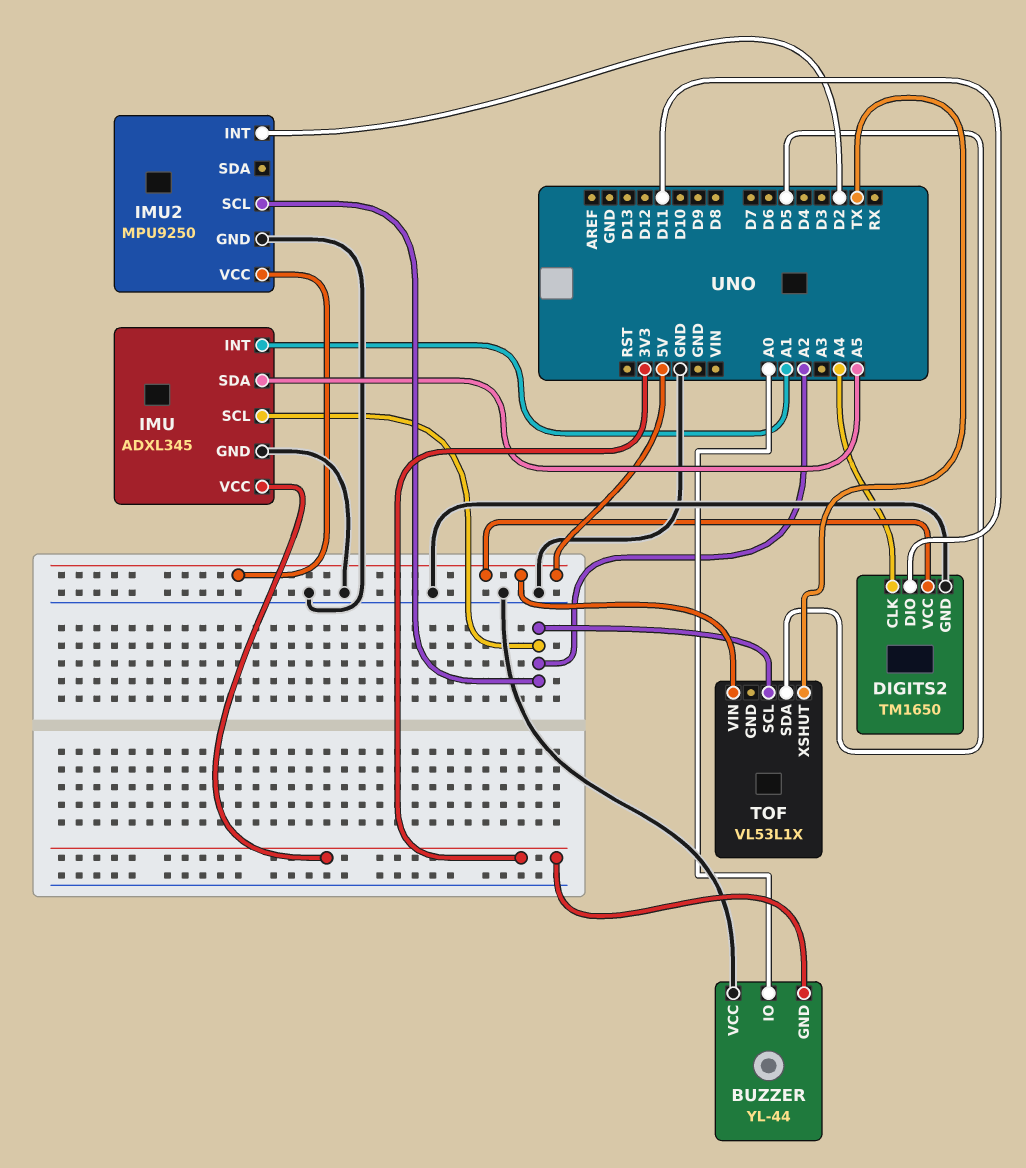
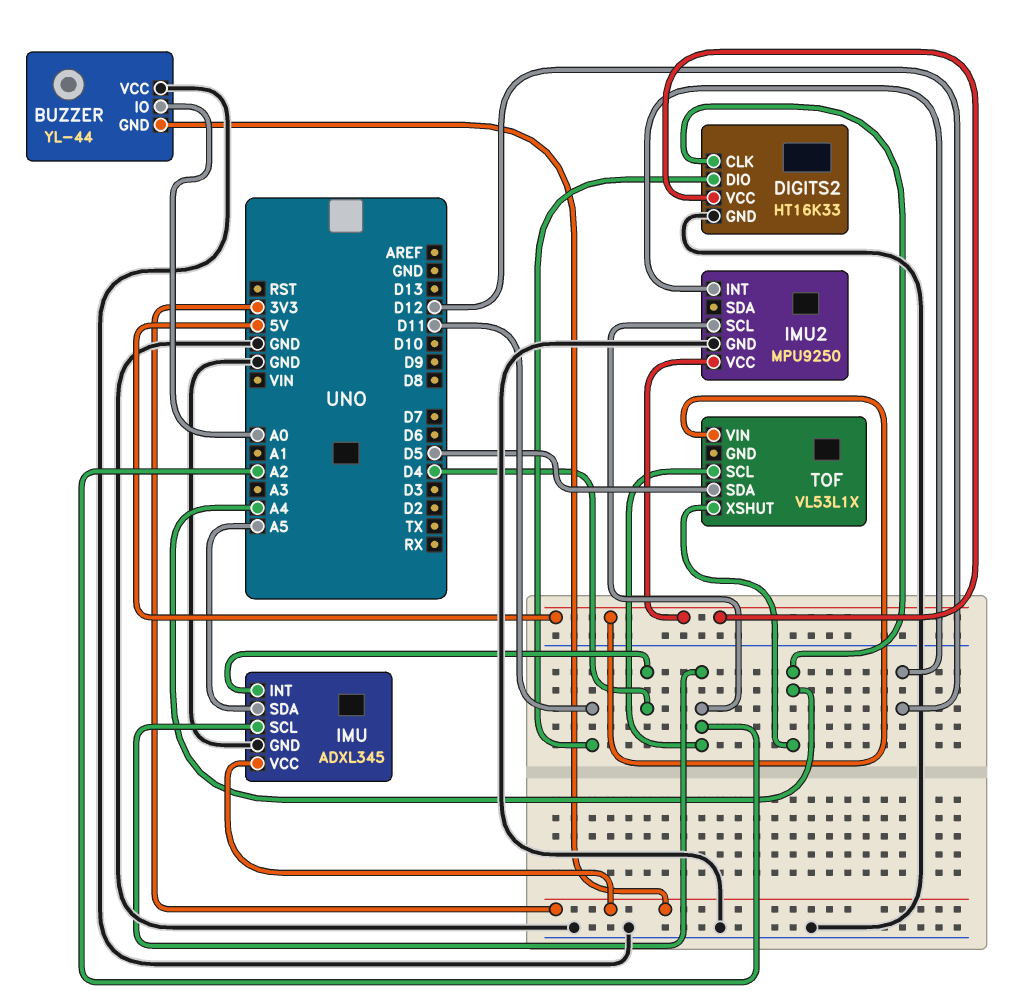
DIGITS2: TM1650 -> HT16K33
IMU pin INT: A1 -> D4
IMU2 pin INT: D2 -> D12
TOF pin XSHUT: TX -> A4

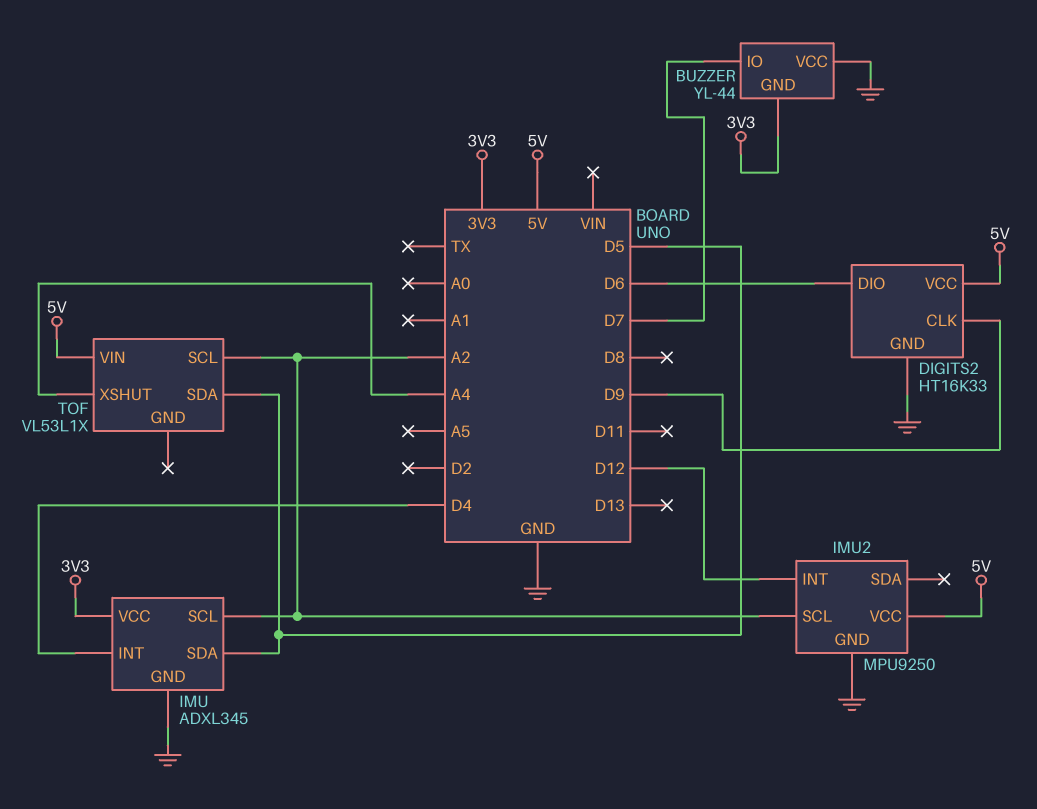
BUZZER pin IO: A0 -> D7
DIGITS2 pin CLK: A4 -> D9
DIGITS2 pin DIO: D11 -> D6
IMU pin SDA: A5 -> D5

